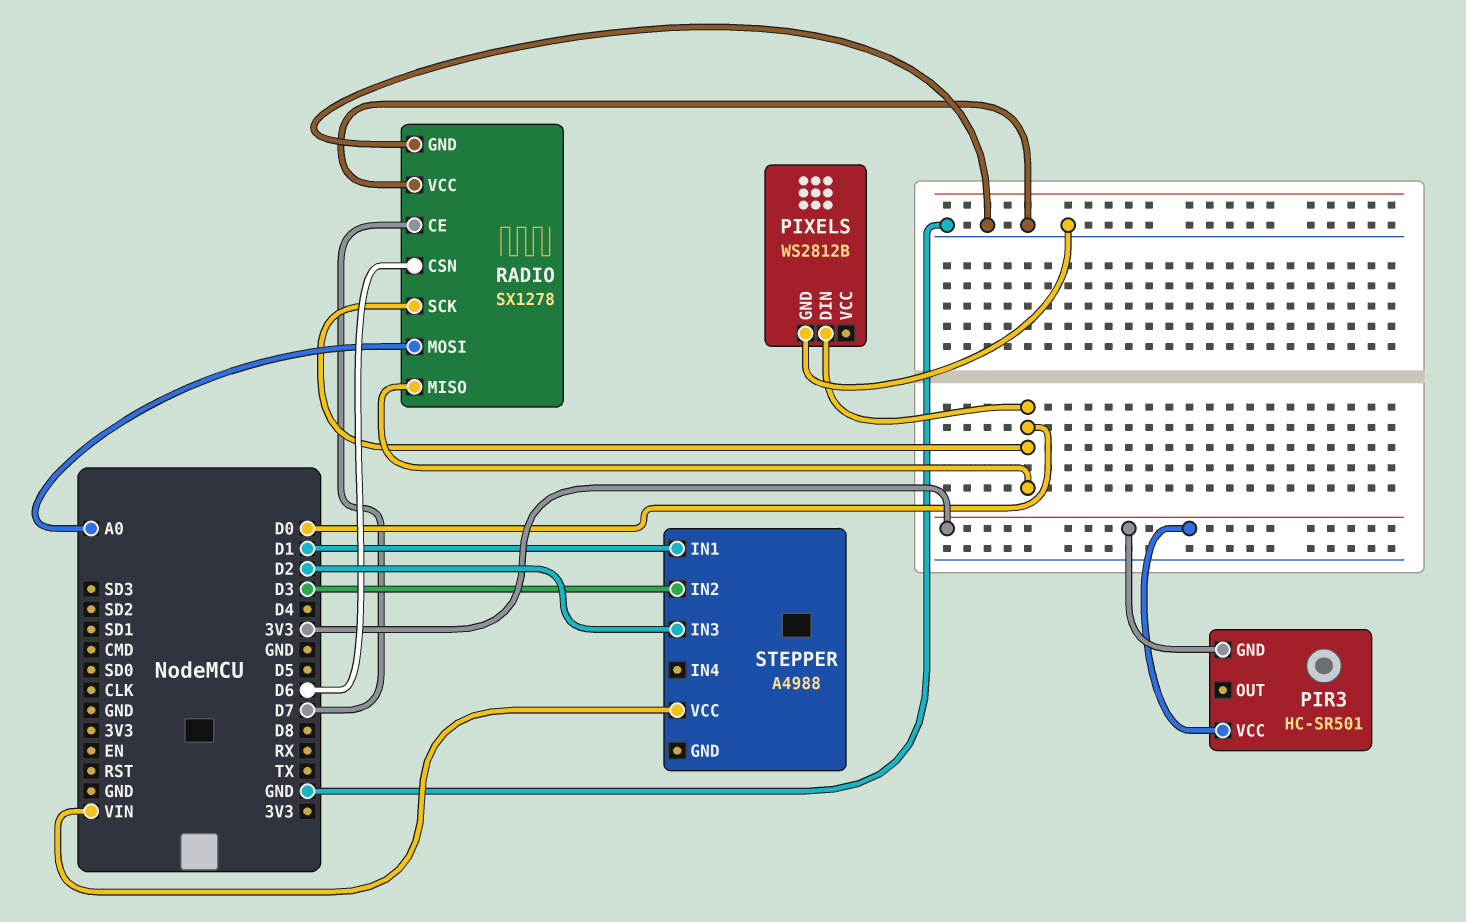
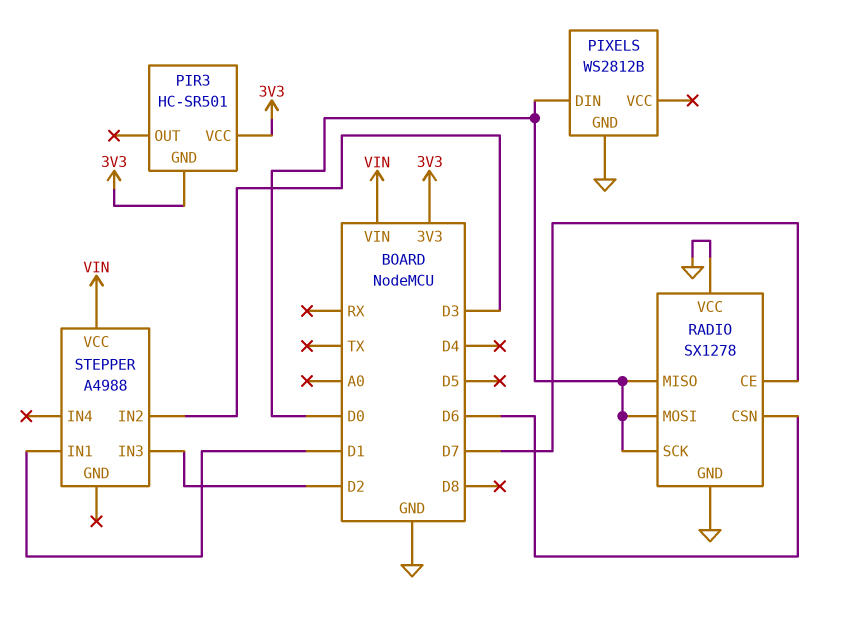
RADIO pin MOSI: A0 -> D0

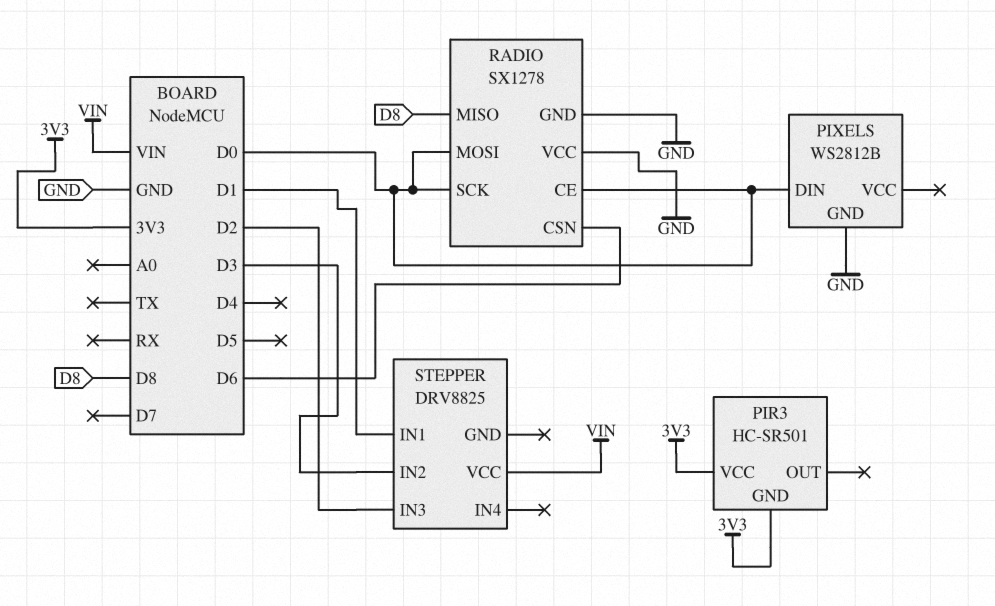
RADIO pin CE: D7 -> D0
RADIO pin MISO: D0 -> D8
STEPPER: A4988 -> DRV8825

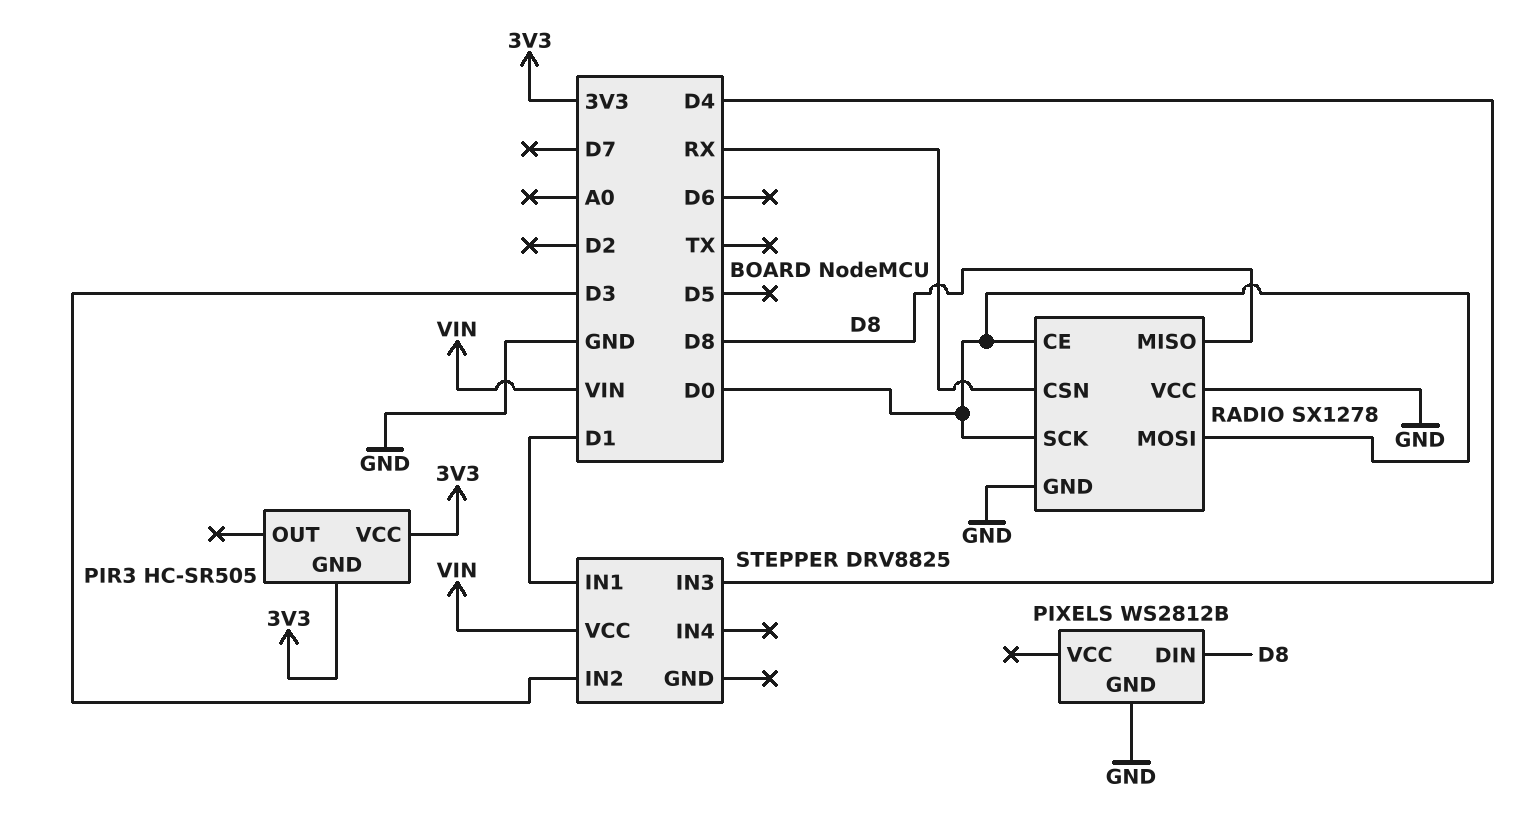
PIR3: HC-SR501 -> HC-SR505
PIXELS pin DIN: D0 -> D8
RADIO pin CSN: D6 -> RX
STEPPER pin IN3: D2 -> D4

